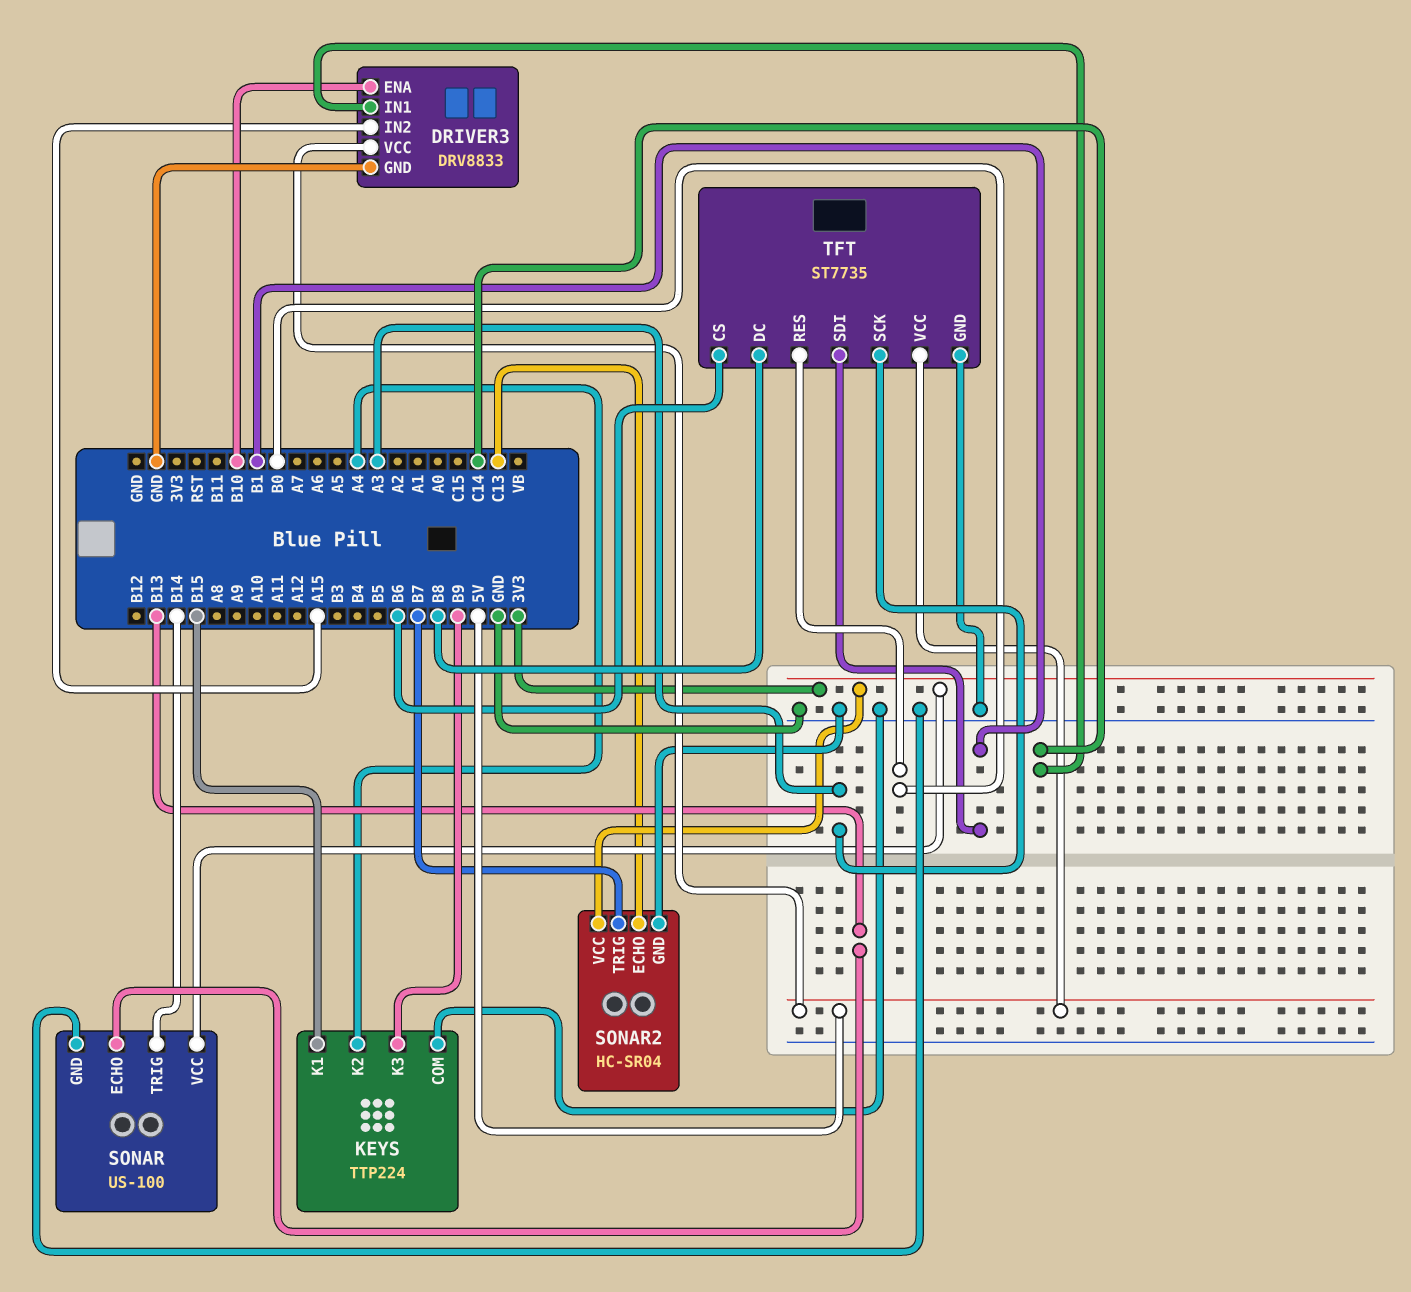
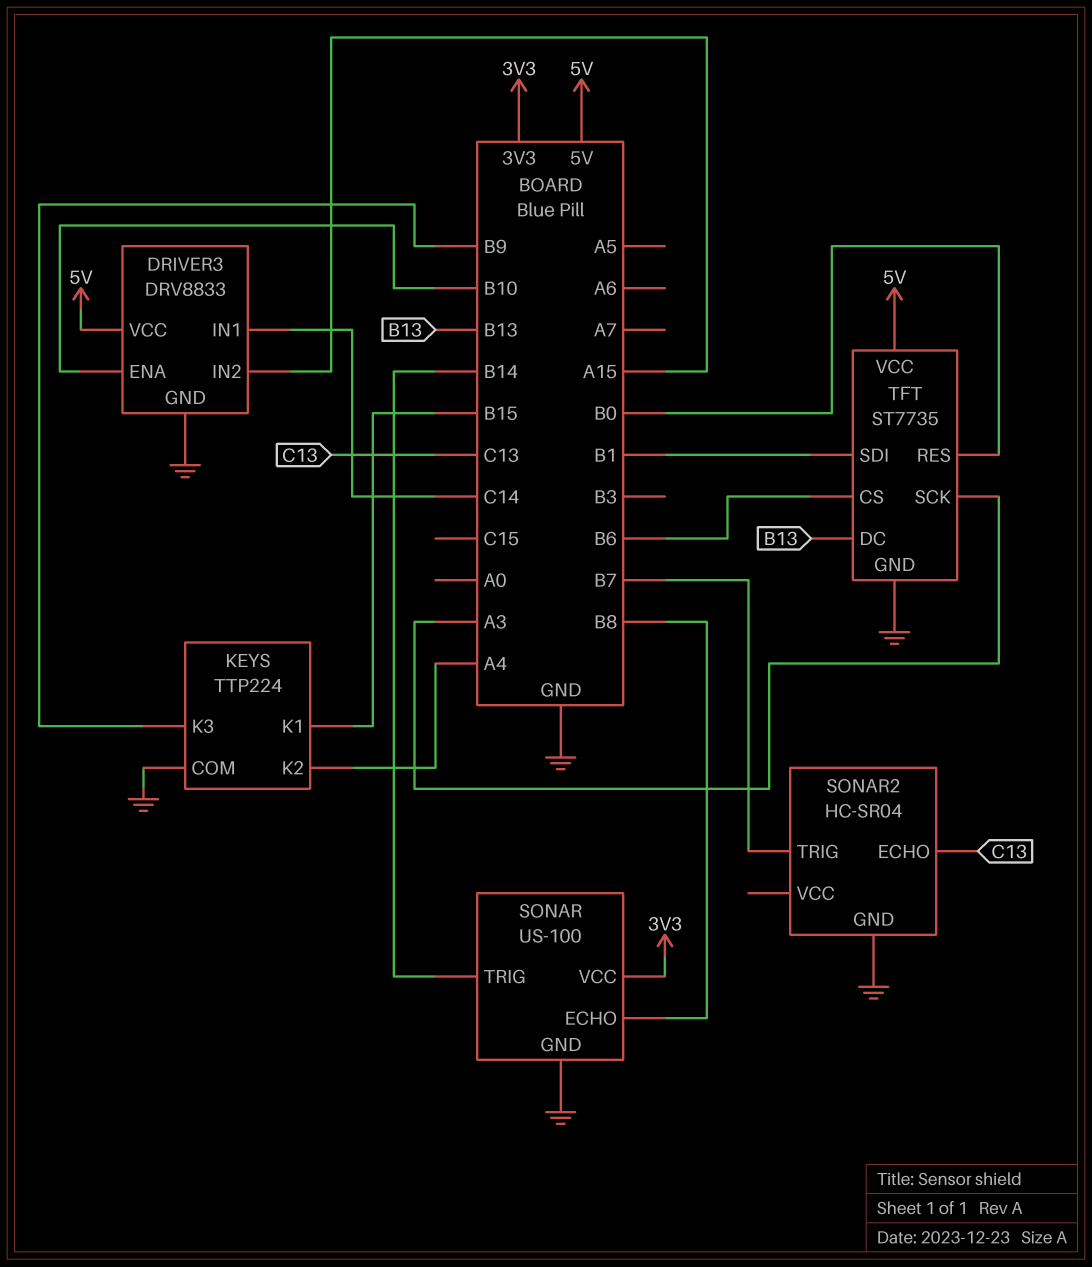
SONAR pin ECHO: B13 -> B8
SONAR2 pin VCC: 3V3 -> none
TFT pin DC: B8 -> B13

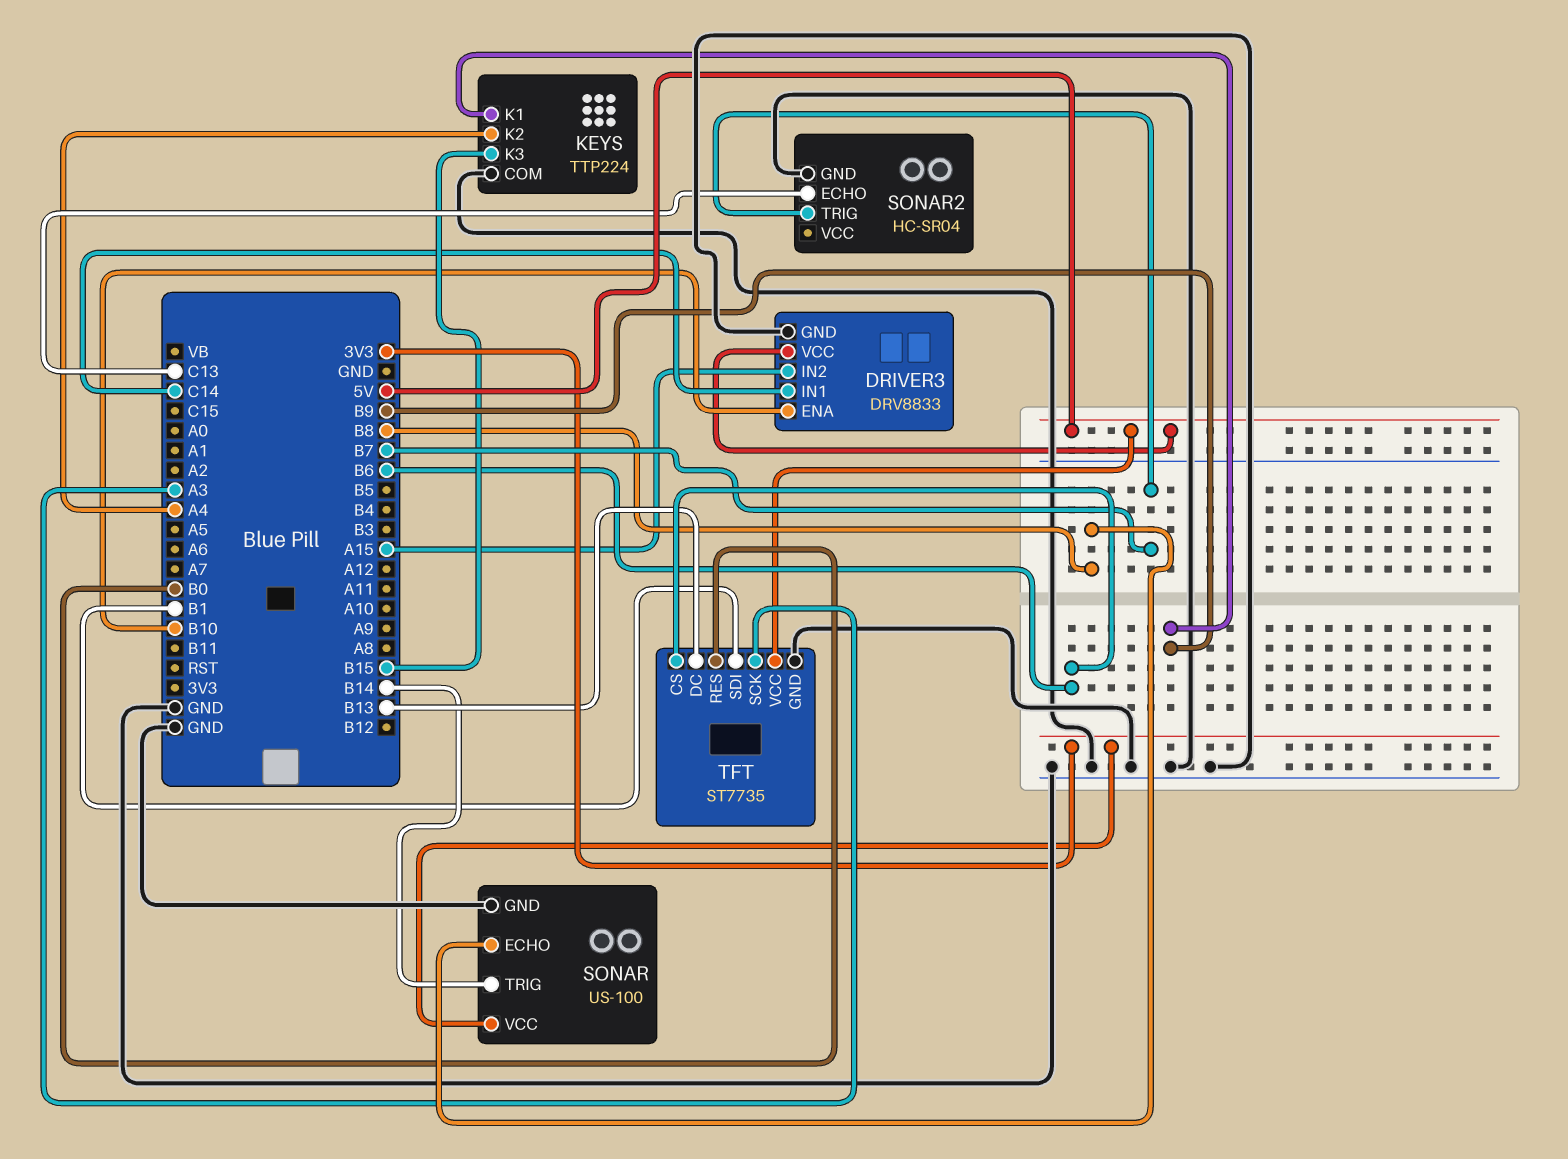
KEYS pin K1: B15 -> B9
KEYS pin K3: B9 -> B15

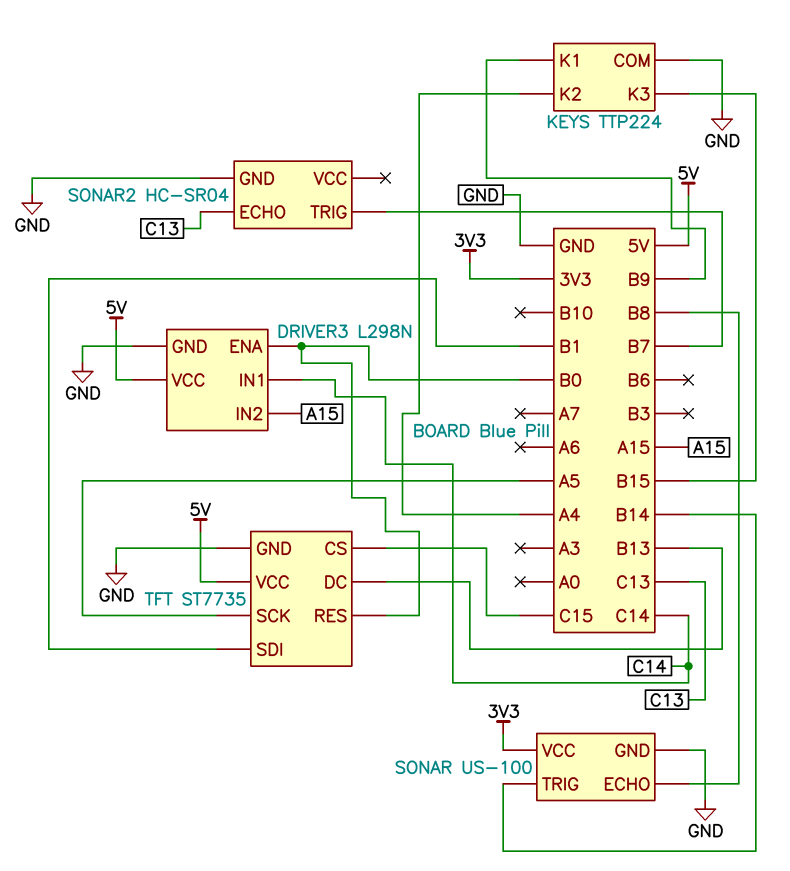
DRIVER3: DRV8833 -> L298N
DRIVER3 pin ENA: B10 -> B0
TFT pin CS: B6 -> C15
TFT pin SCK: A3 -> A5

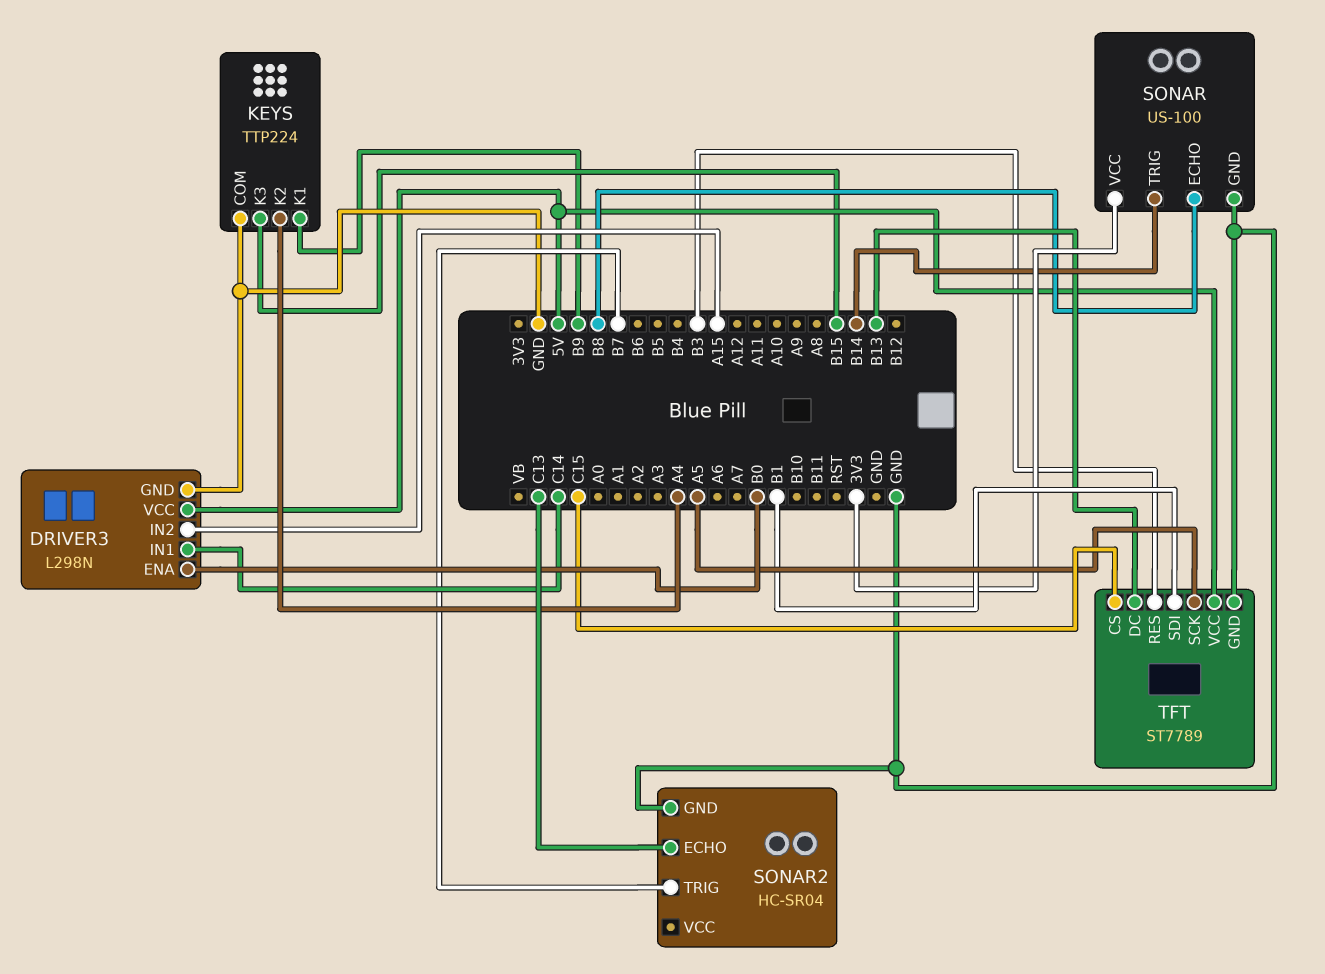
TFT: ST7735 -> ST7789
TFT pin RES: B0 -> B3

